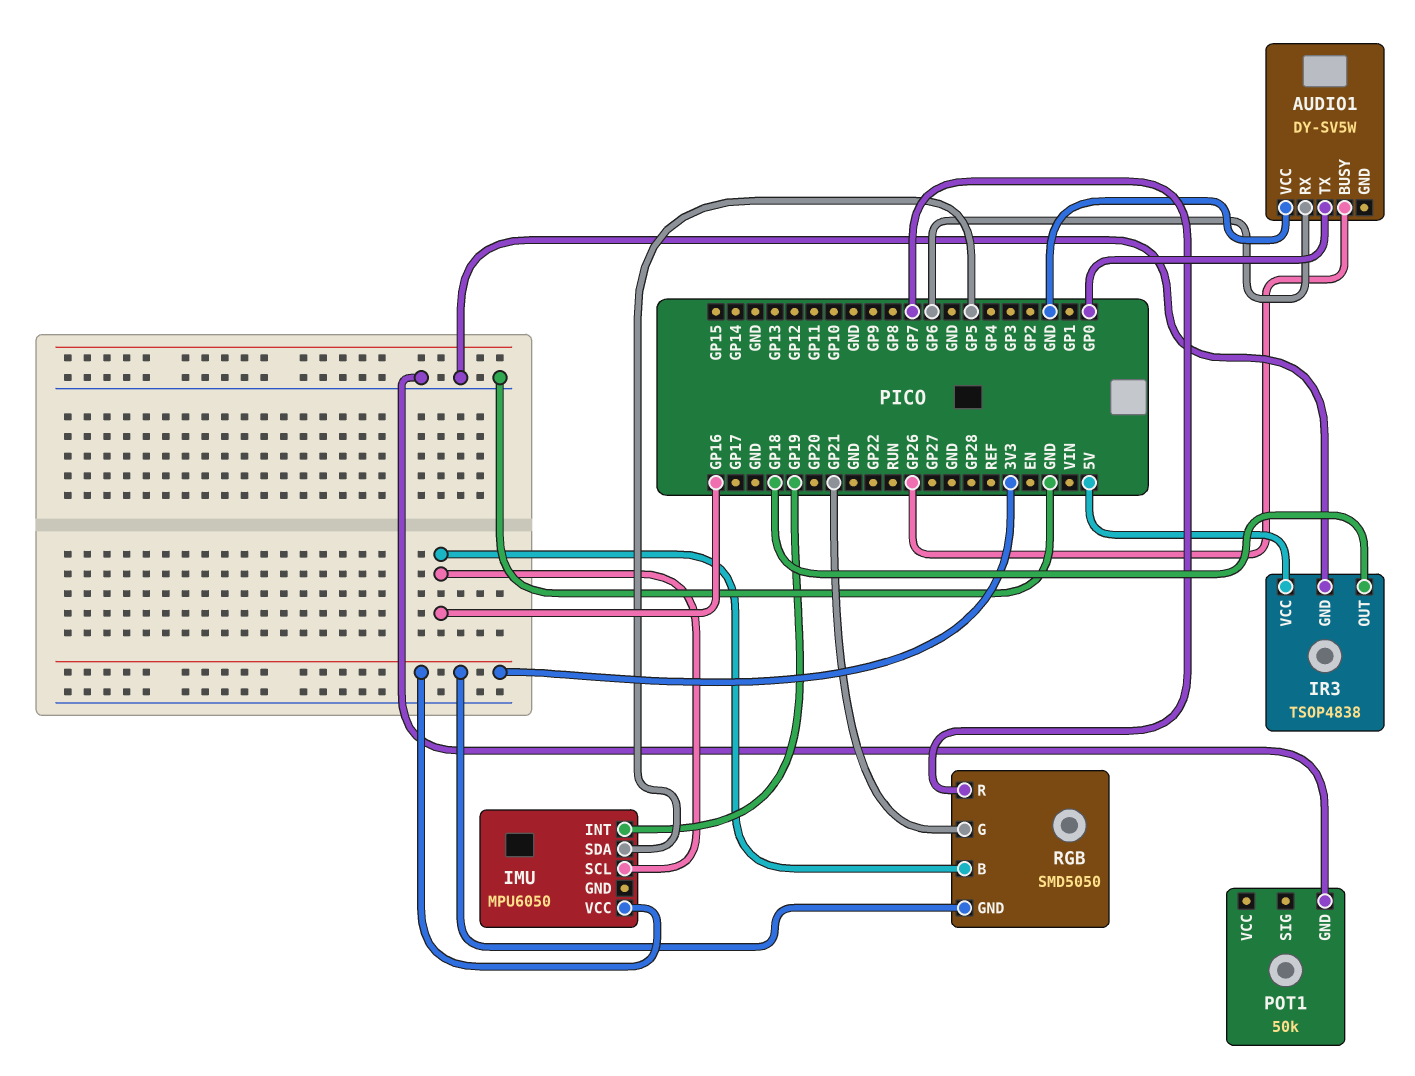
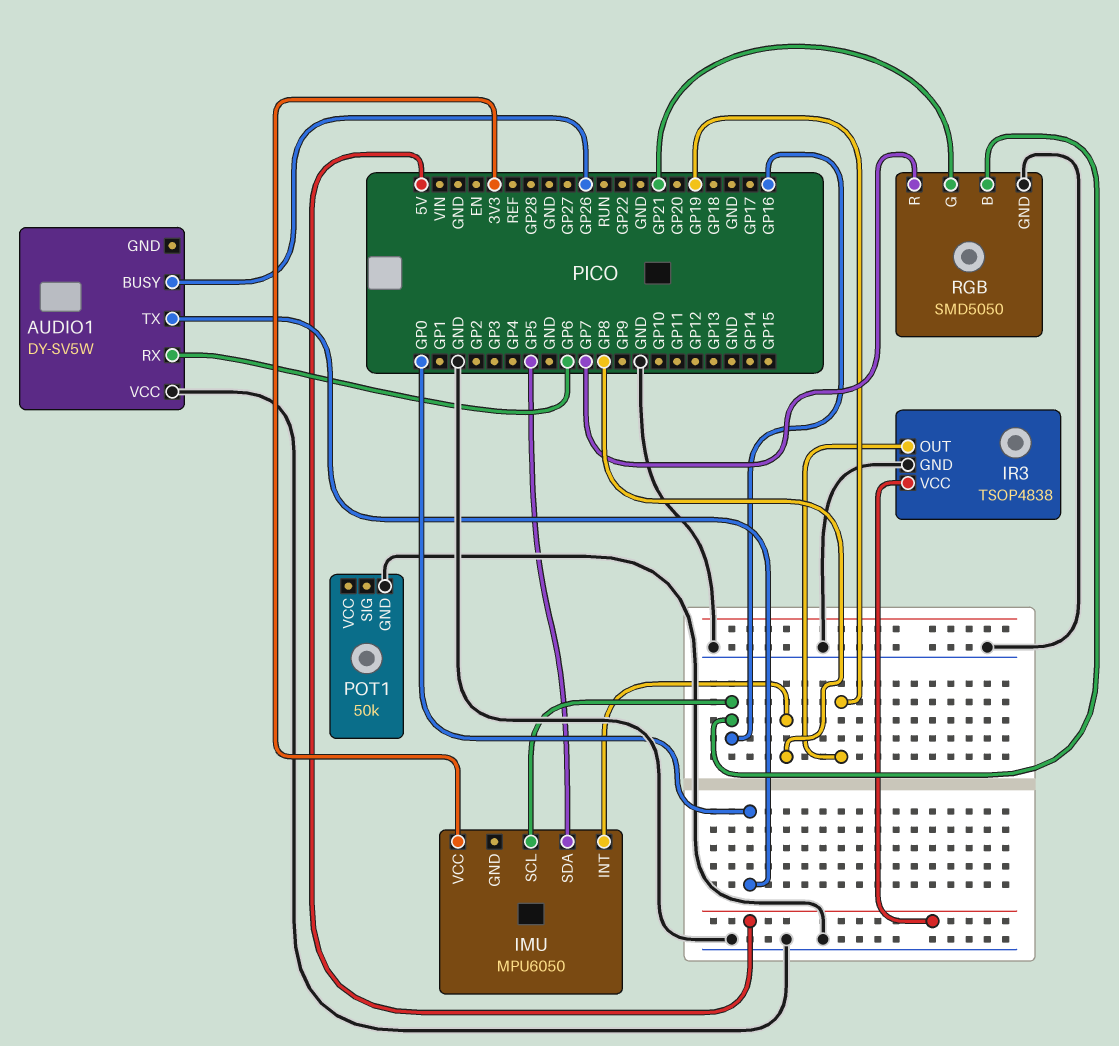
IMU pin INT: GP19 -> GP8
IR3 pin OUT: GP18 -> GP19
RGB pin GND: 3V3 -> GND

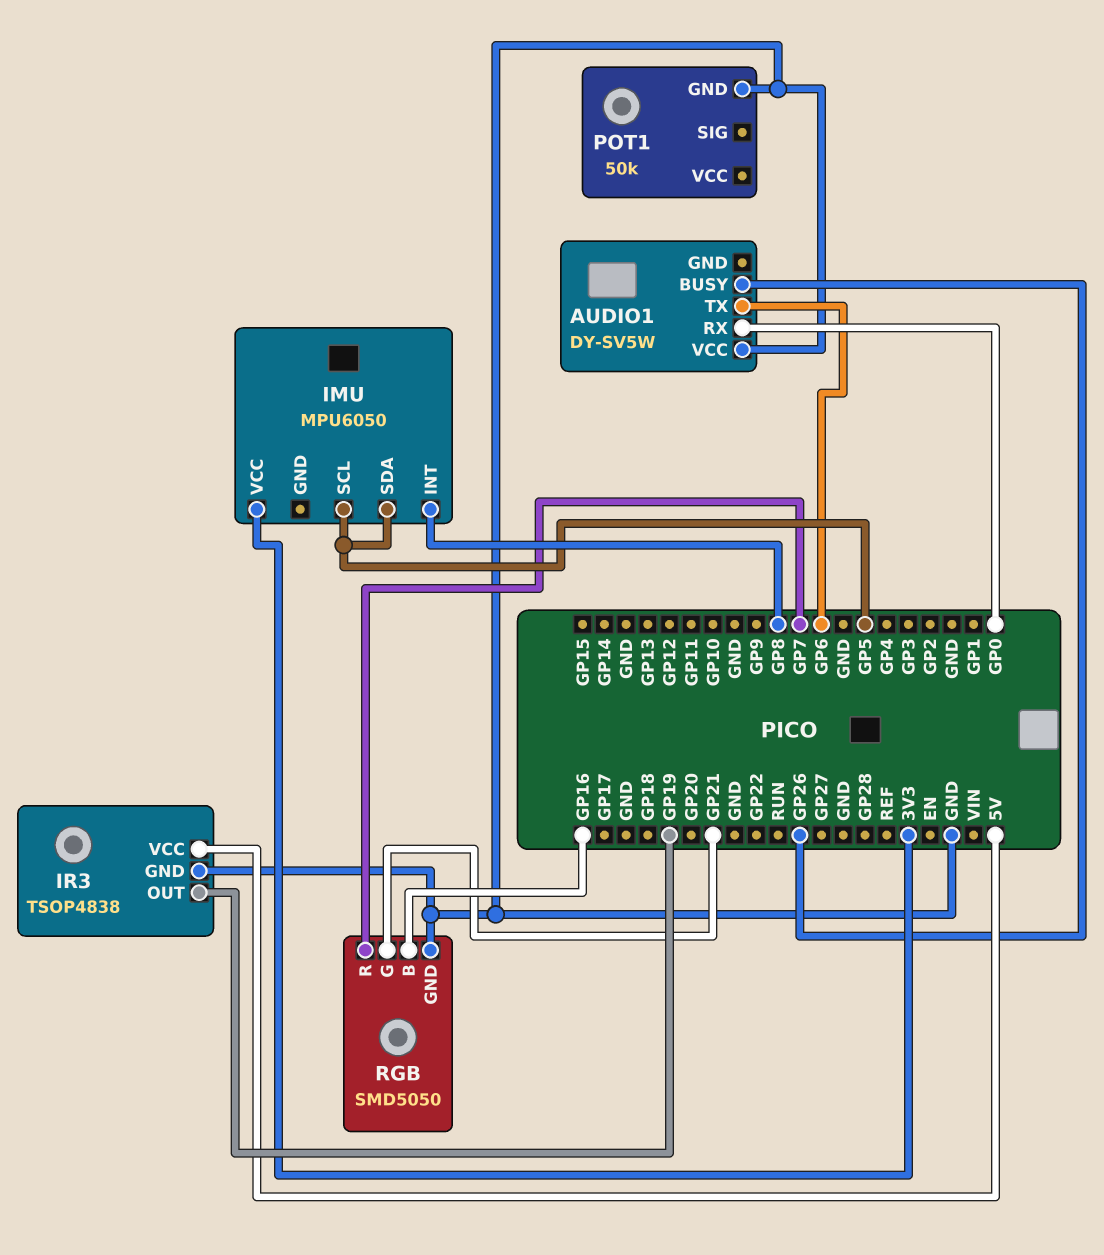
AUDIO1 pin RX: GP6 -> GP0
AUDIO1 pin TX: GP0 -> GP6
IMU pin SCL: GP16 -> GP5

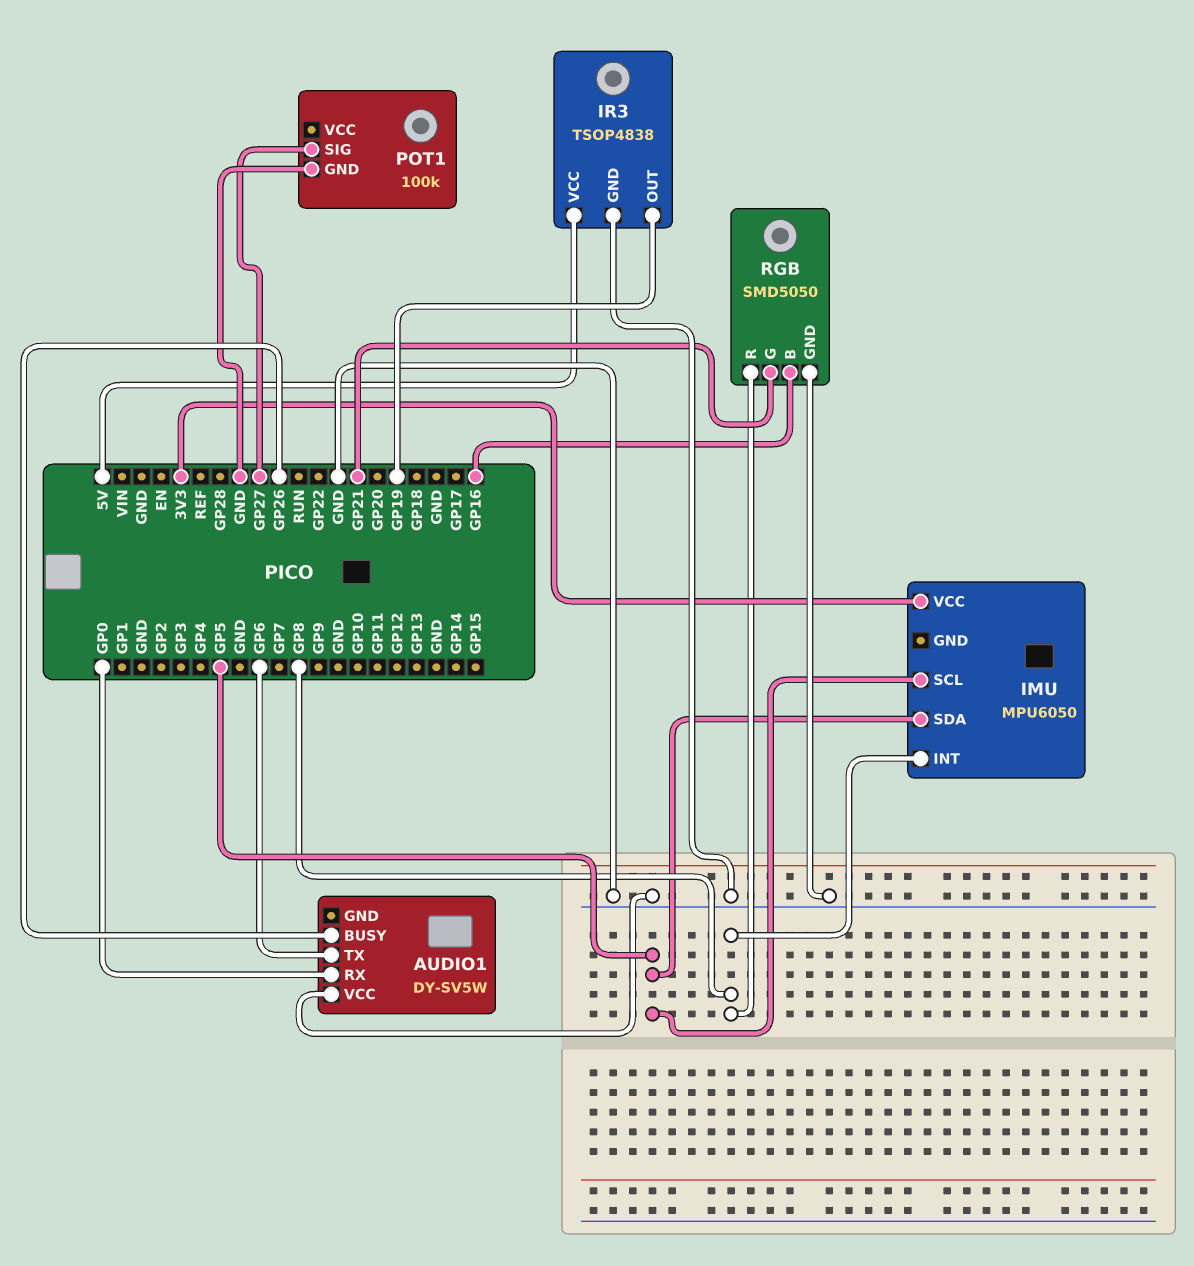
POT1: 50k -> 100k
POT1 pin SIG: none -> GP27
RGB pin R: GP7 -> GP8

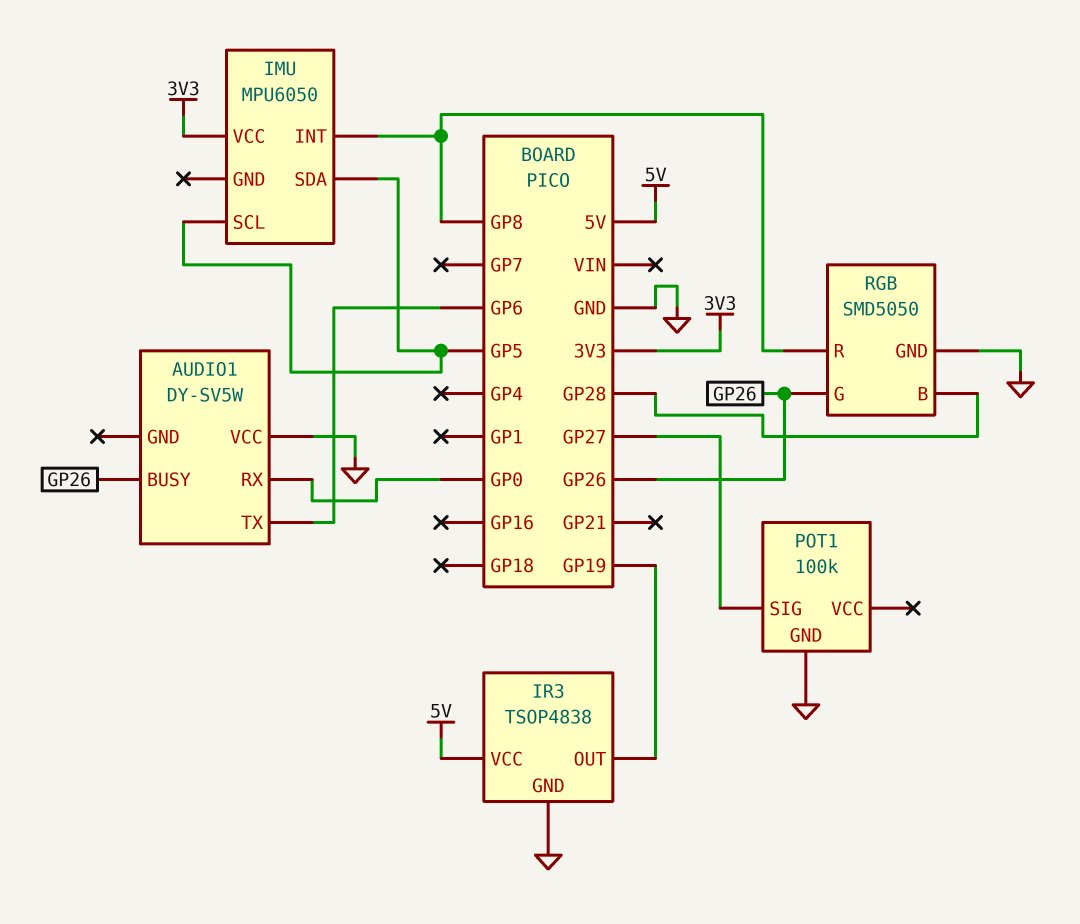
RGB pin B: GP16 -> GP28
RGB pin G: GP21 -> GP26

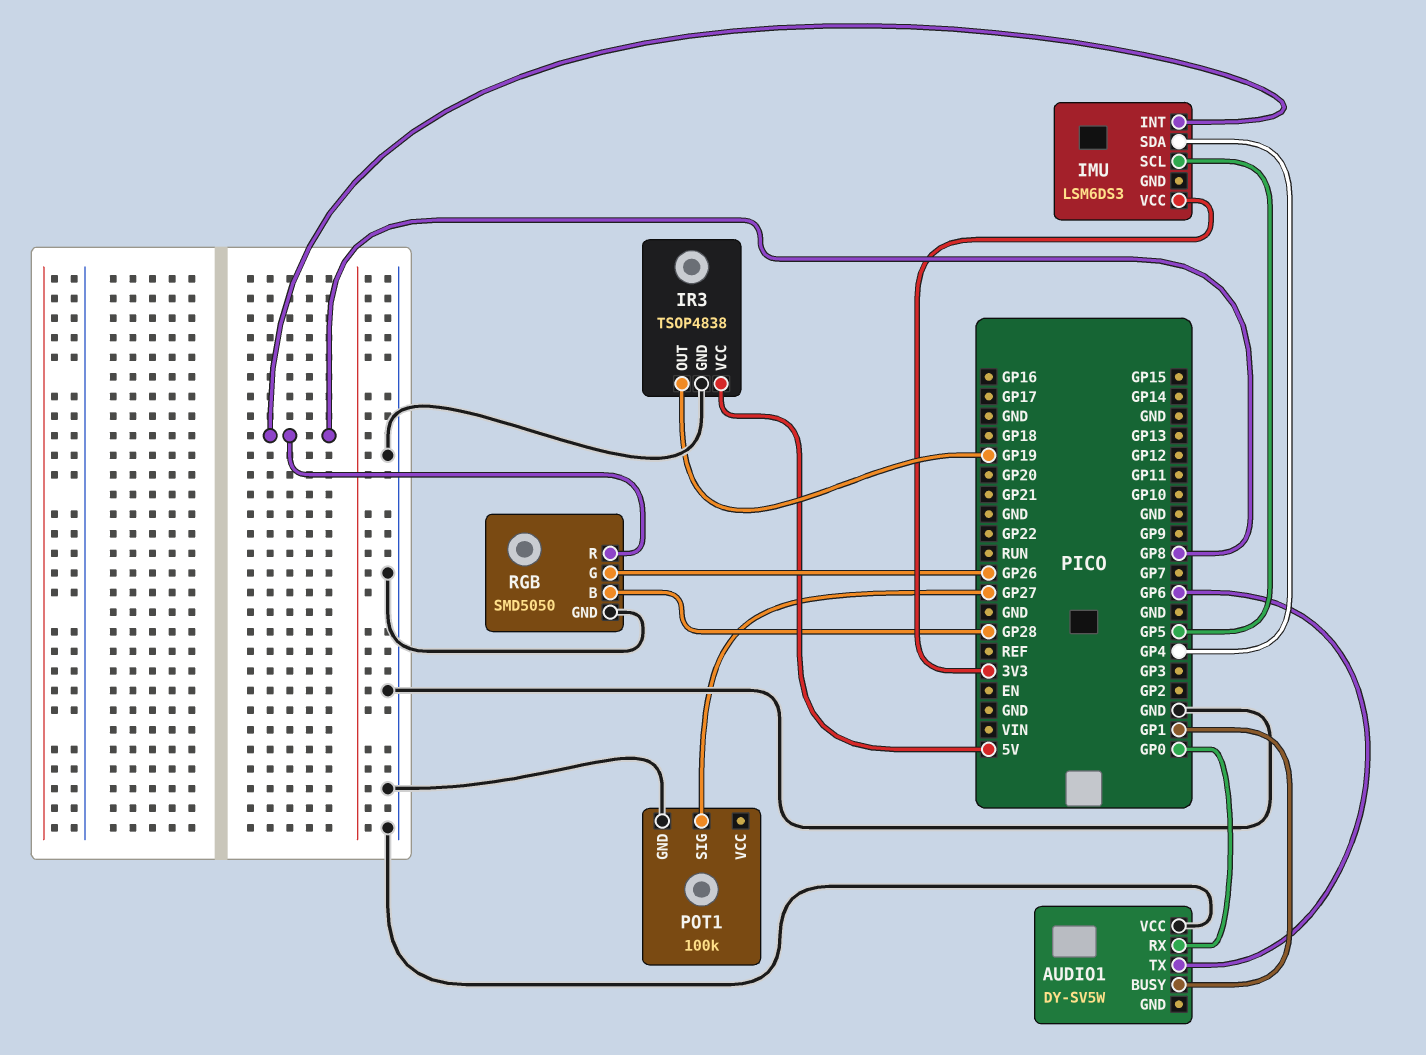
AUDIO1 pin BUSY: GP26 -> GP1
IMU: MPU6050 -> LSM6DS3
IMU pin SDA: GP5 -> GP4

